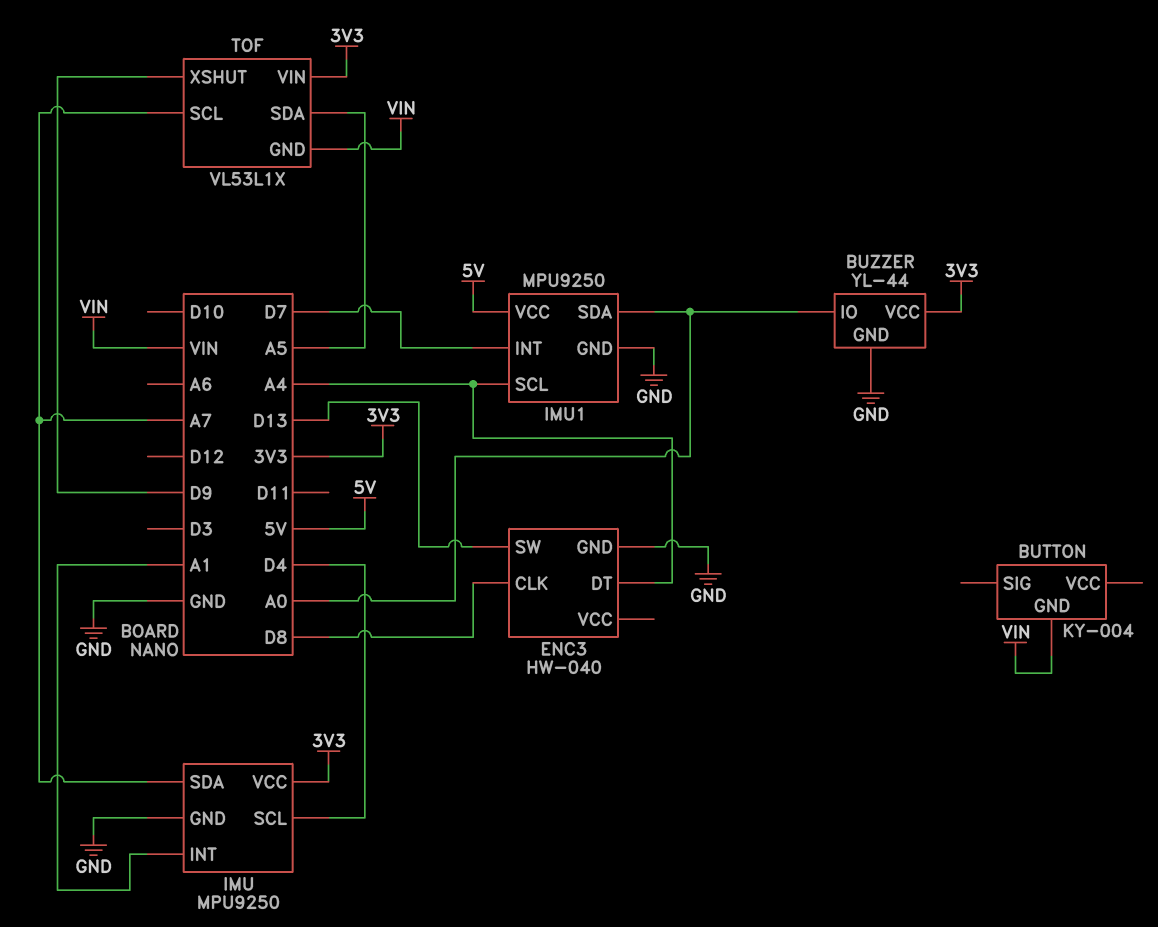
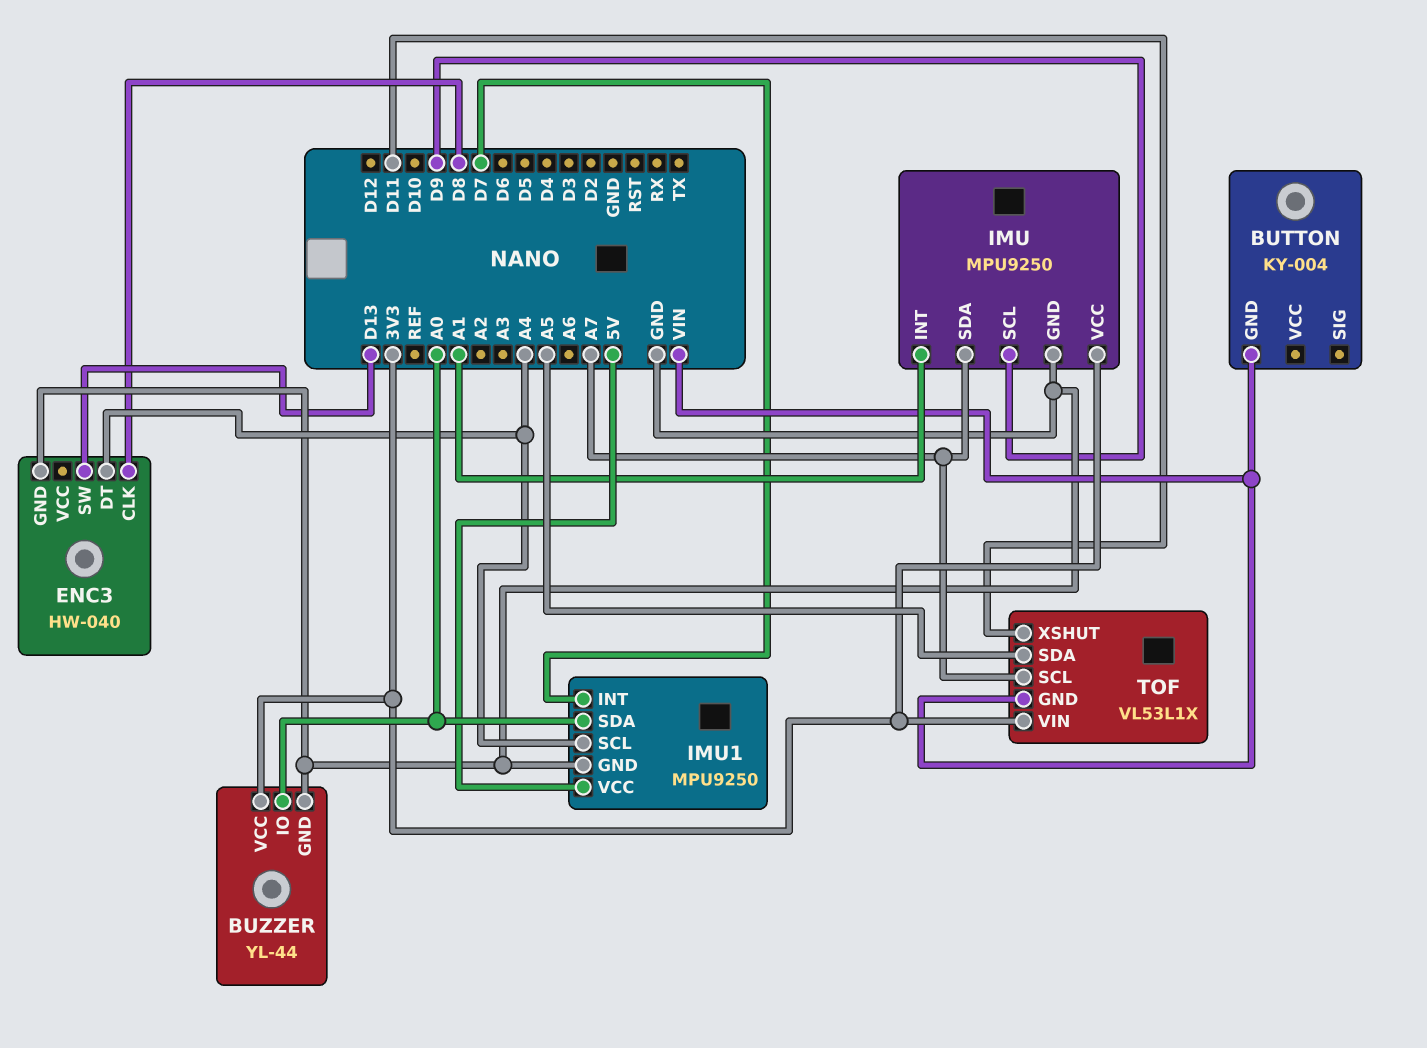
IMU pin SCL: D4 -> D9
TOF pin XSHUT: D9 -> D11

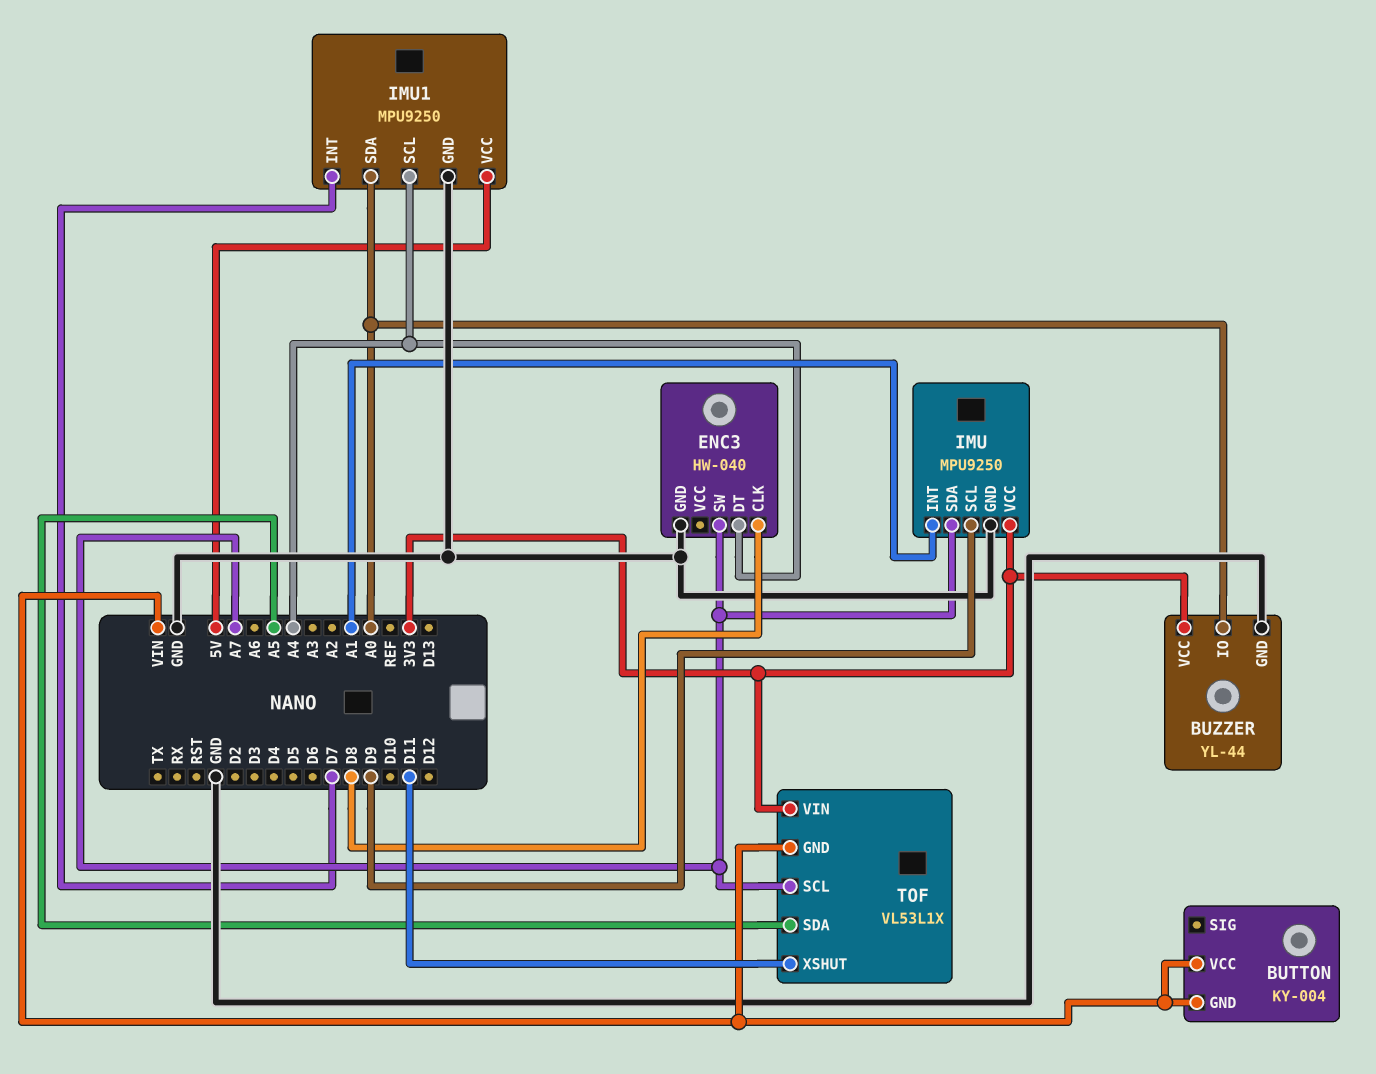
BUTTON pin VCC: none -> VIN
ENC3 pin SW: D13 -> A7

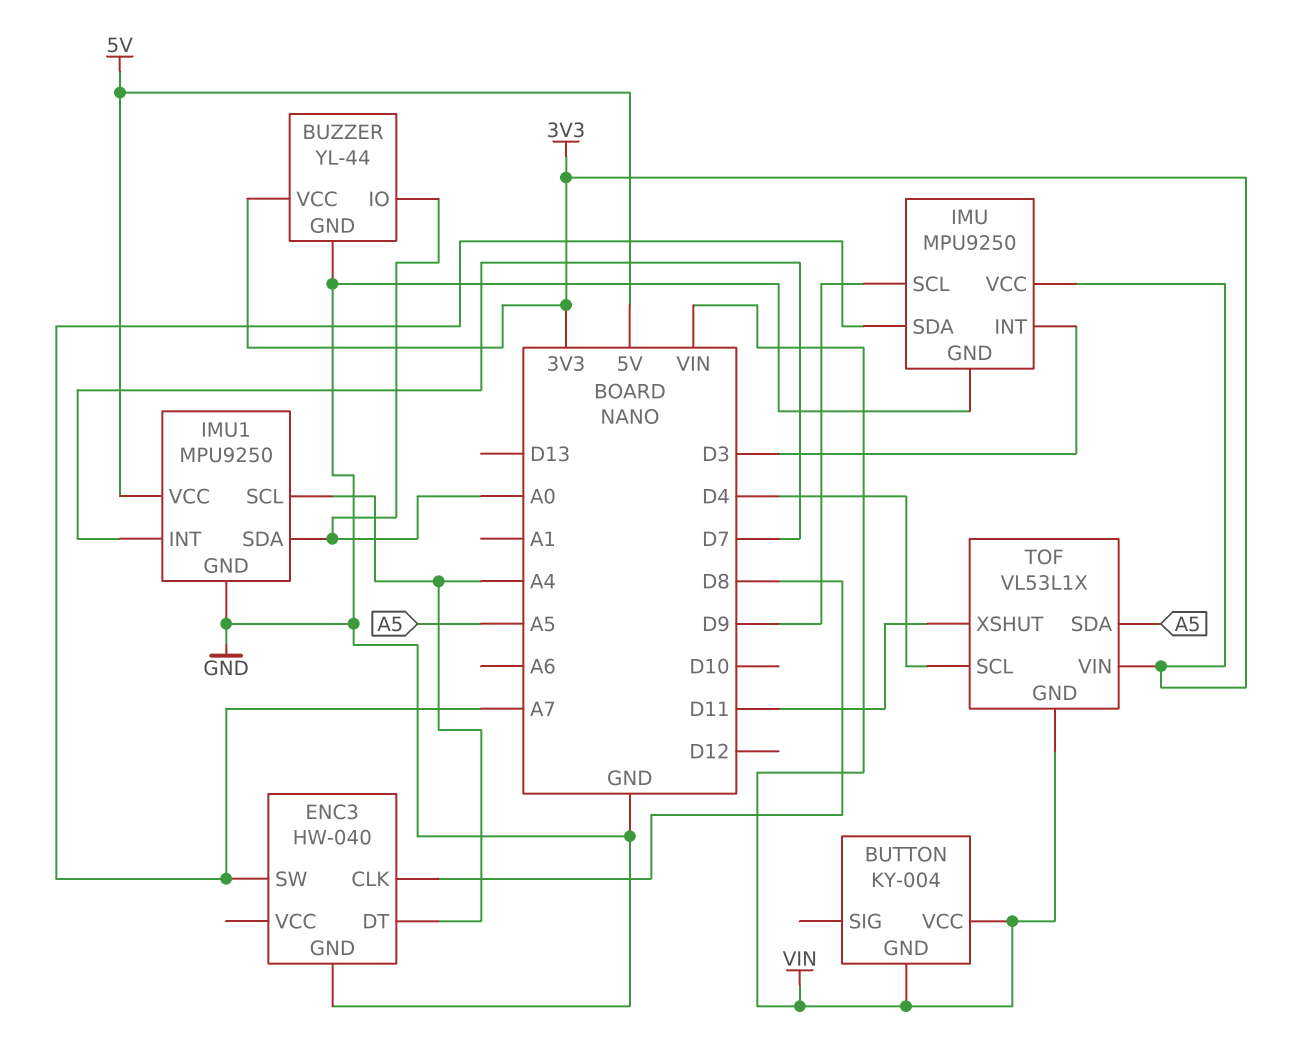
IMU pin INT: A1 -> D3
TOF pin SCL: A7 -> D4

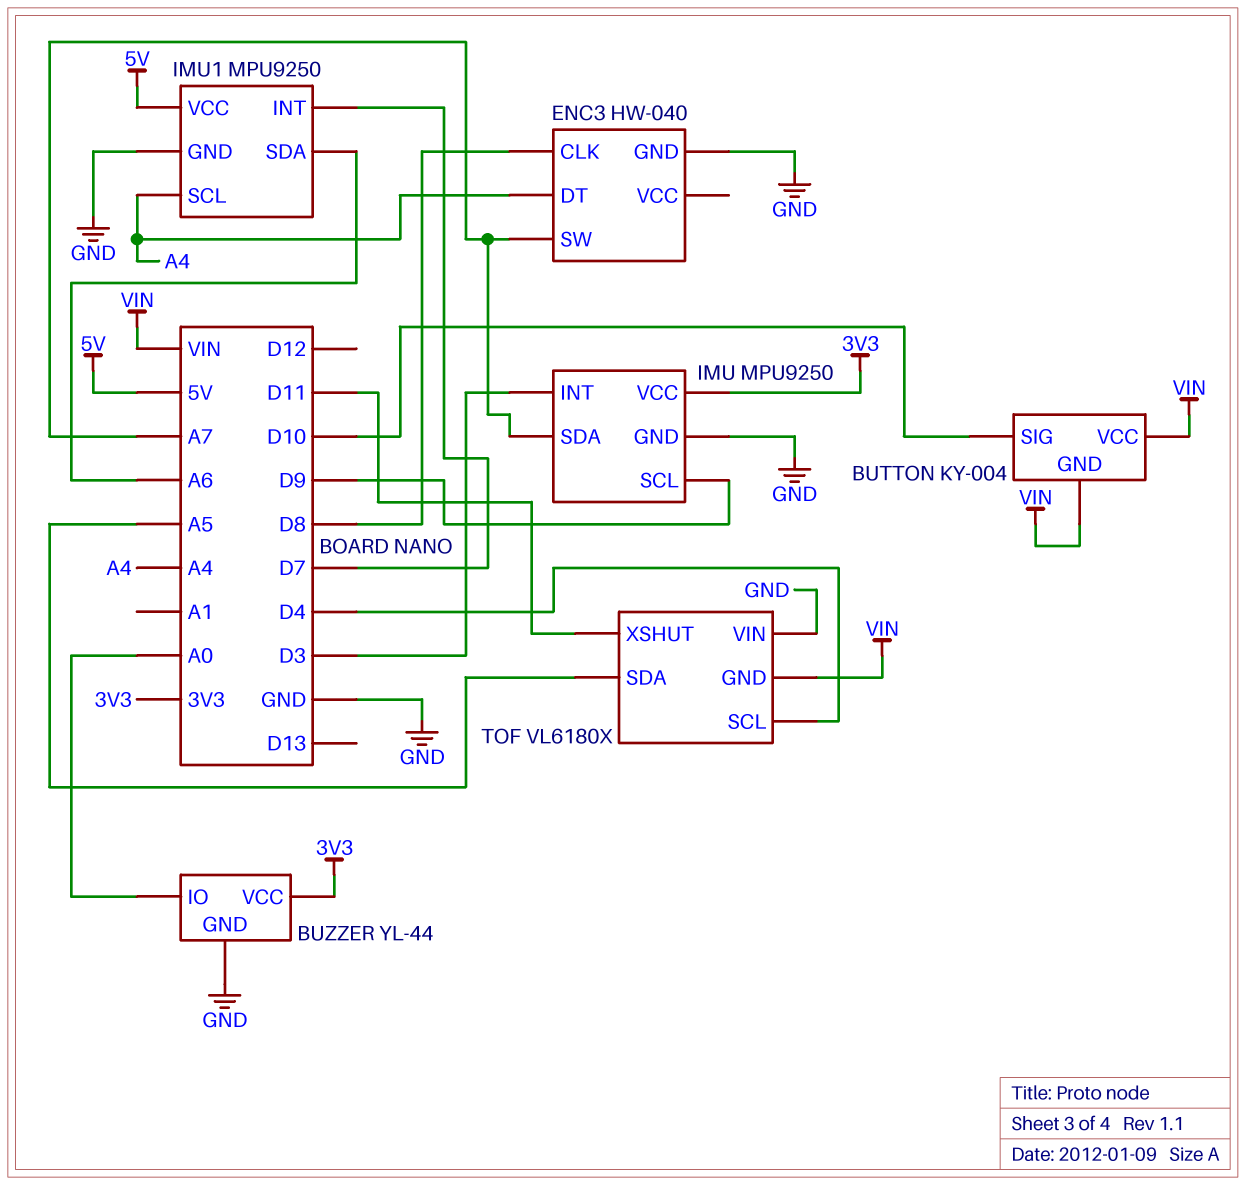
BUTTON pin SIG: none -> D10
IMU1 pin SDA: A0 -> A6
TOF: VL53L1X -> VL6180X
TOF pin VIN: 3V3 -> GND

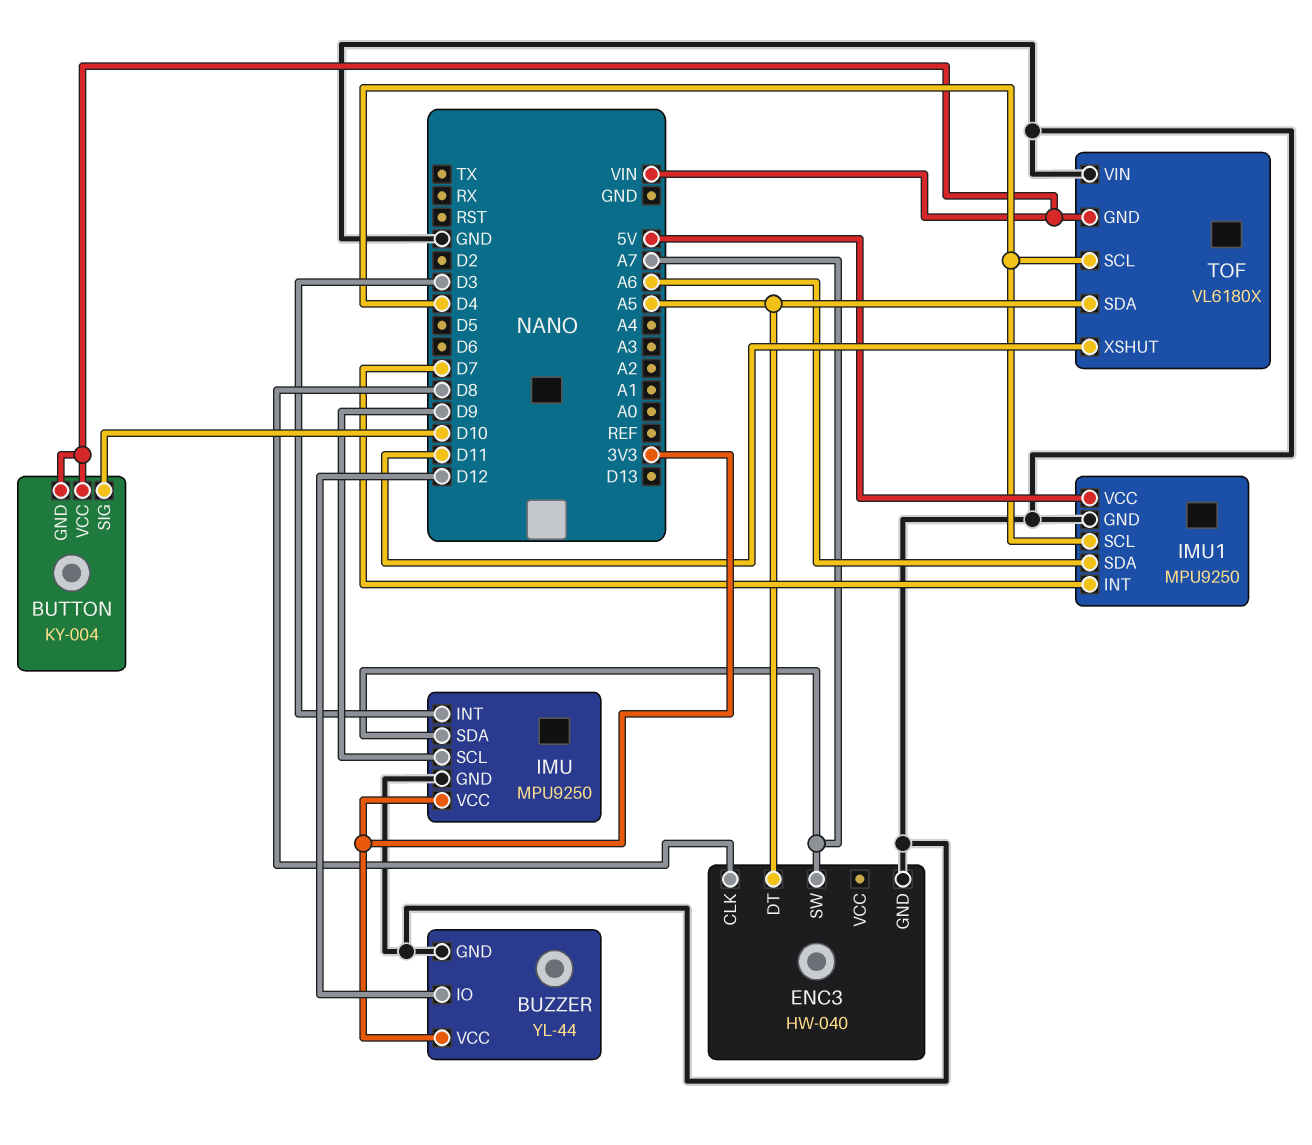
BUZZER pin IO: A0 -> D12
ENC3 pin DT: A4 -> A5
IMU1 pin SCL: A4 -> D4

